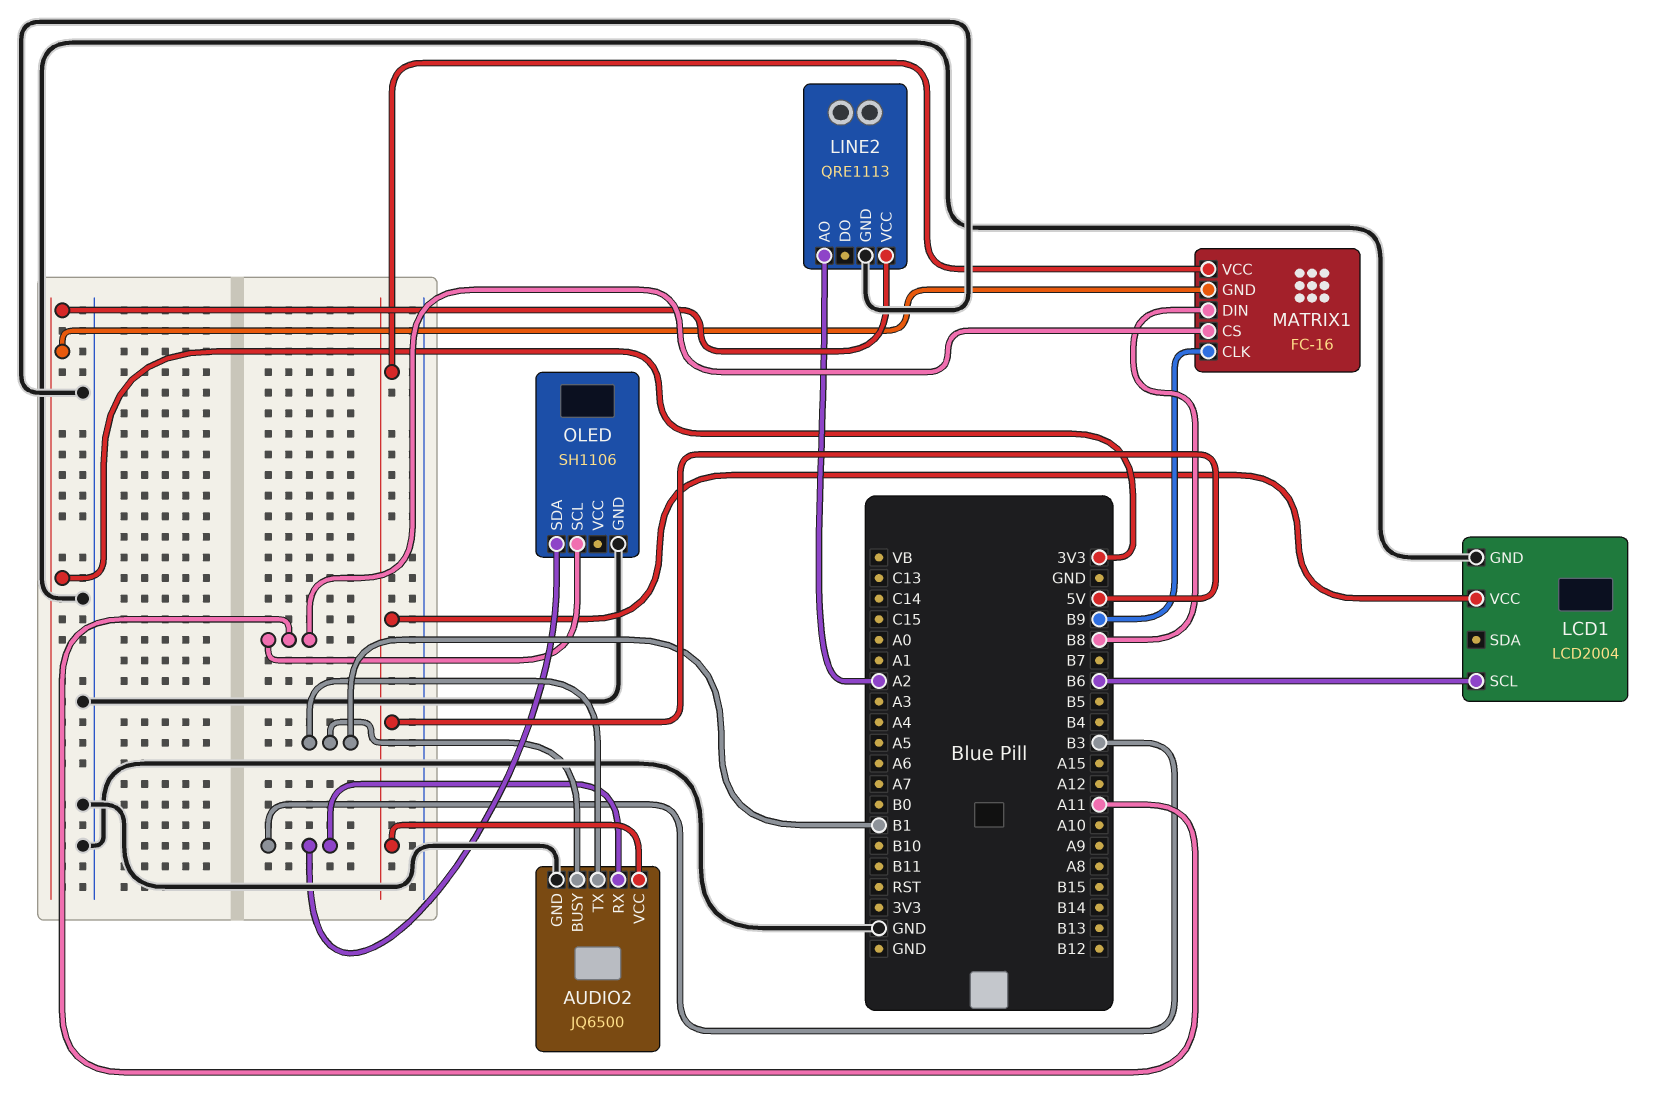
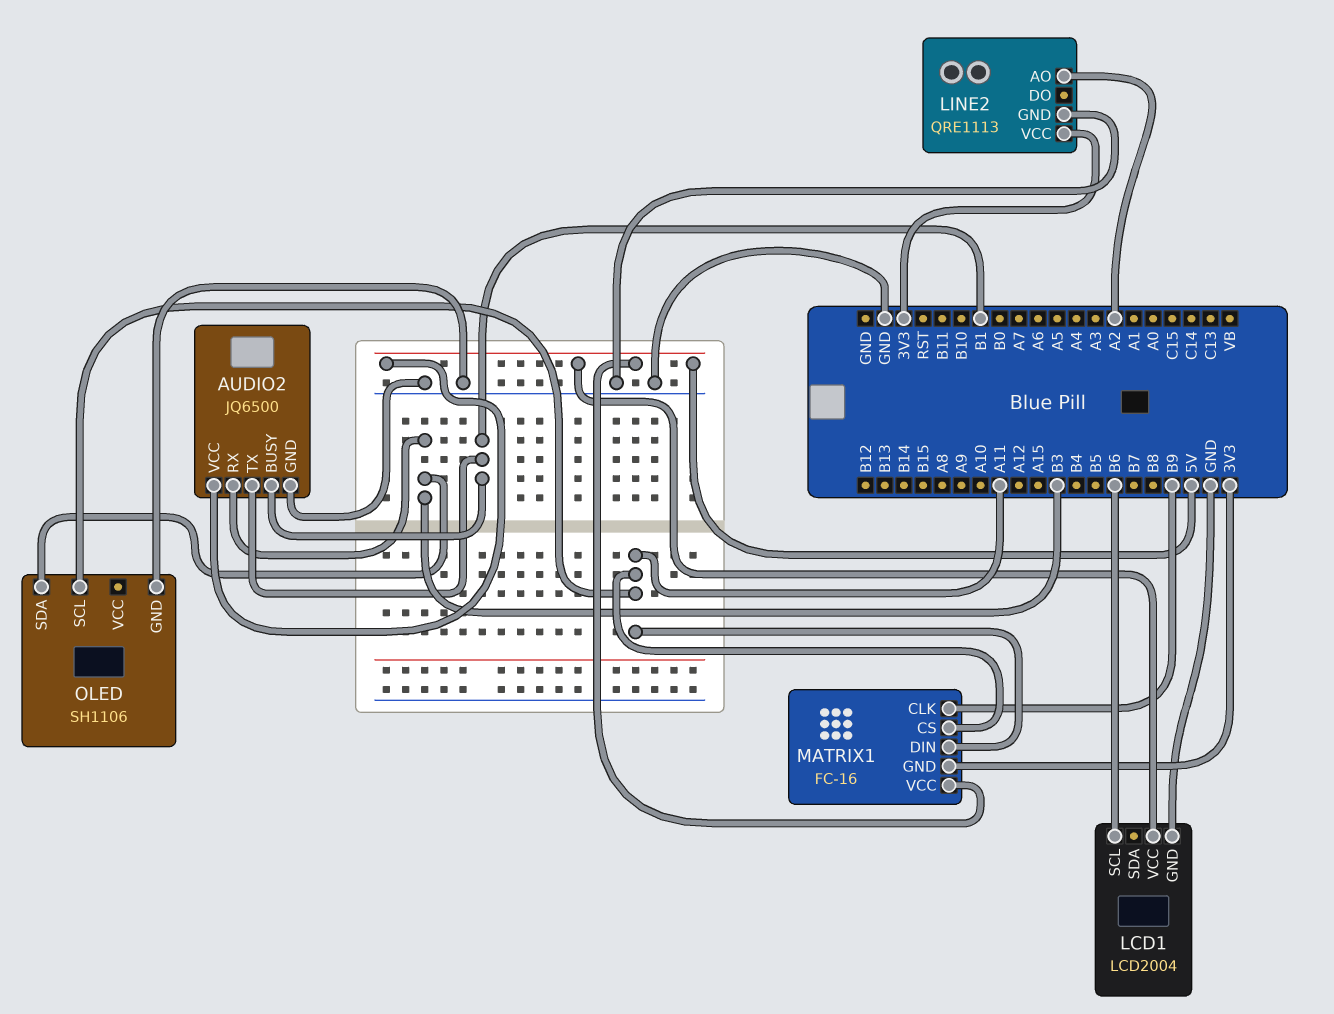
MATRIX1 pin DIN: B8 -> A11

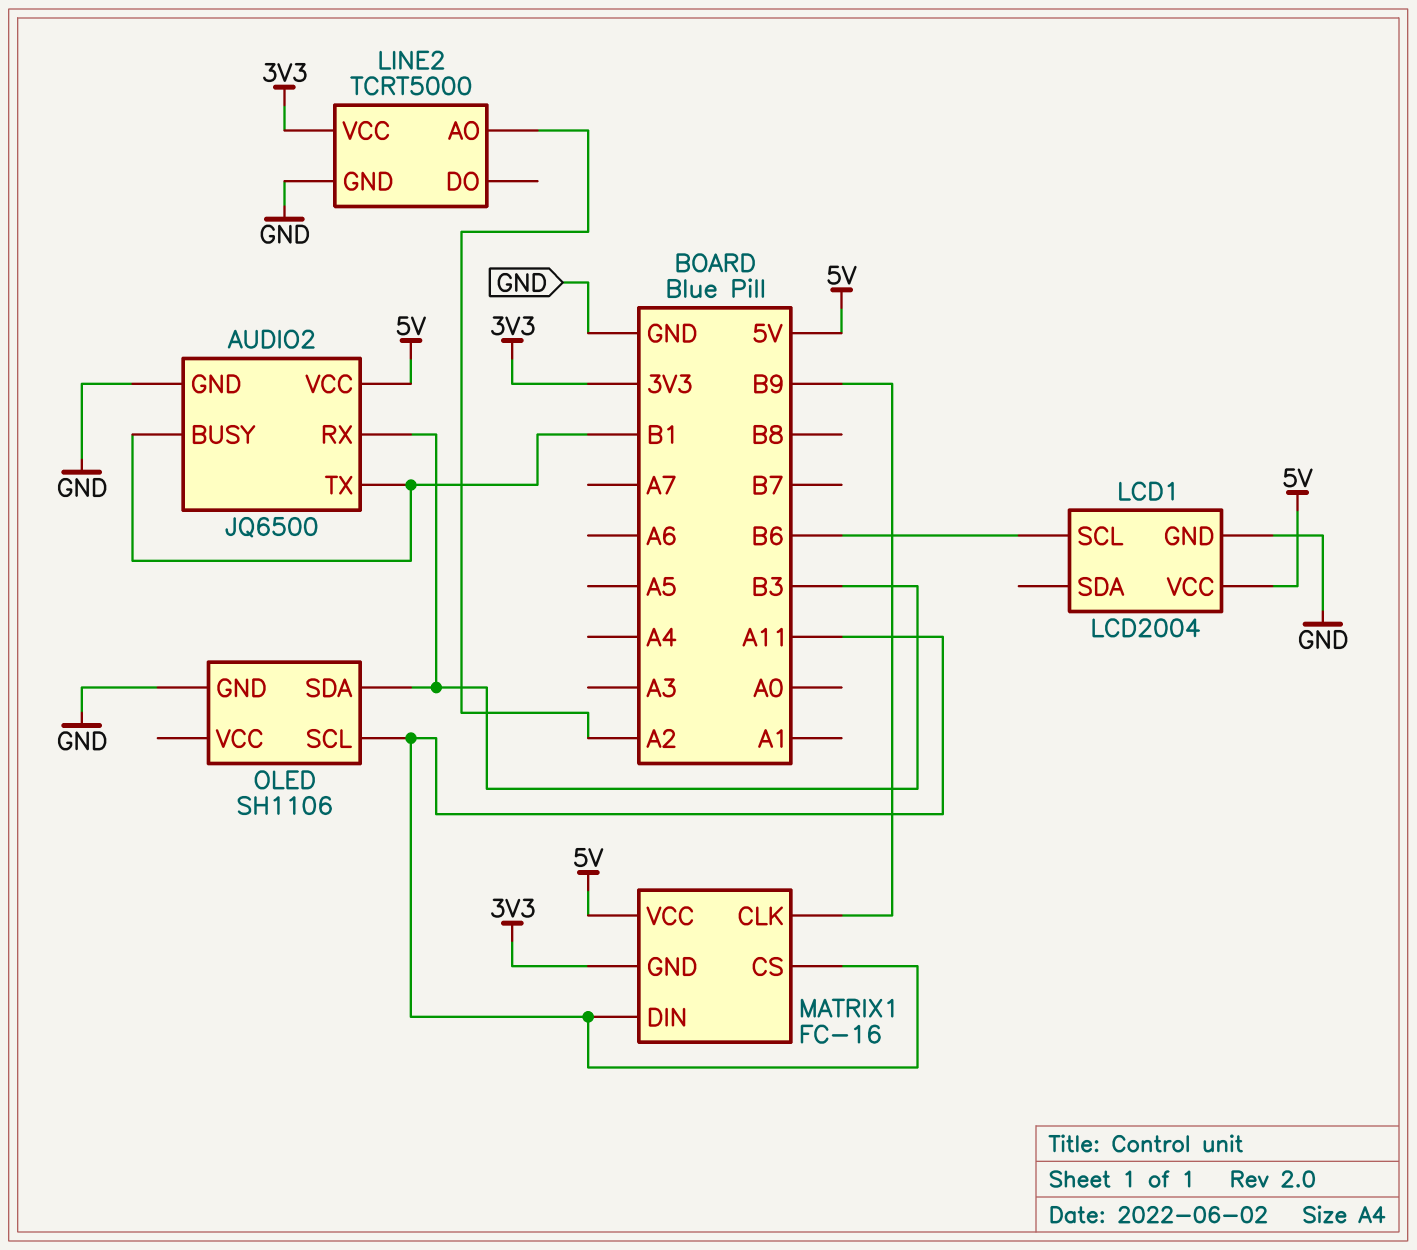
LINE2: QRE1113 -> TCRT5000

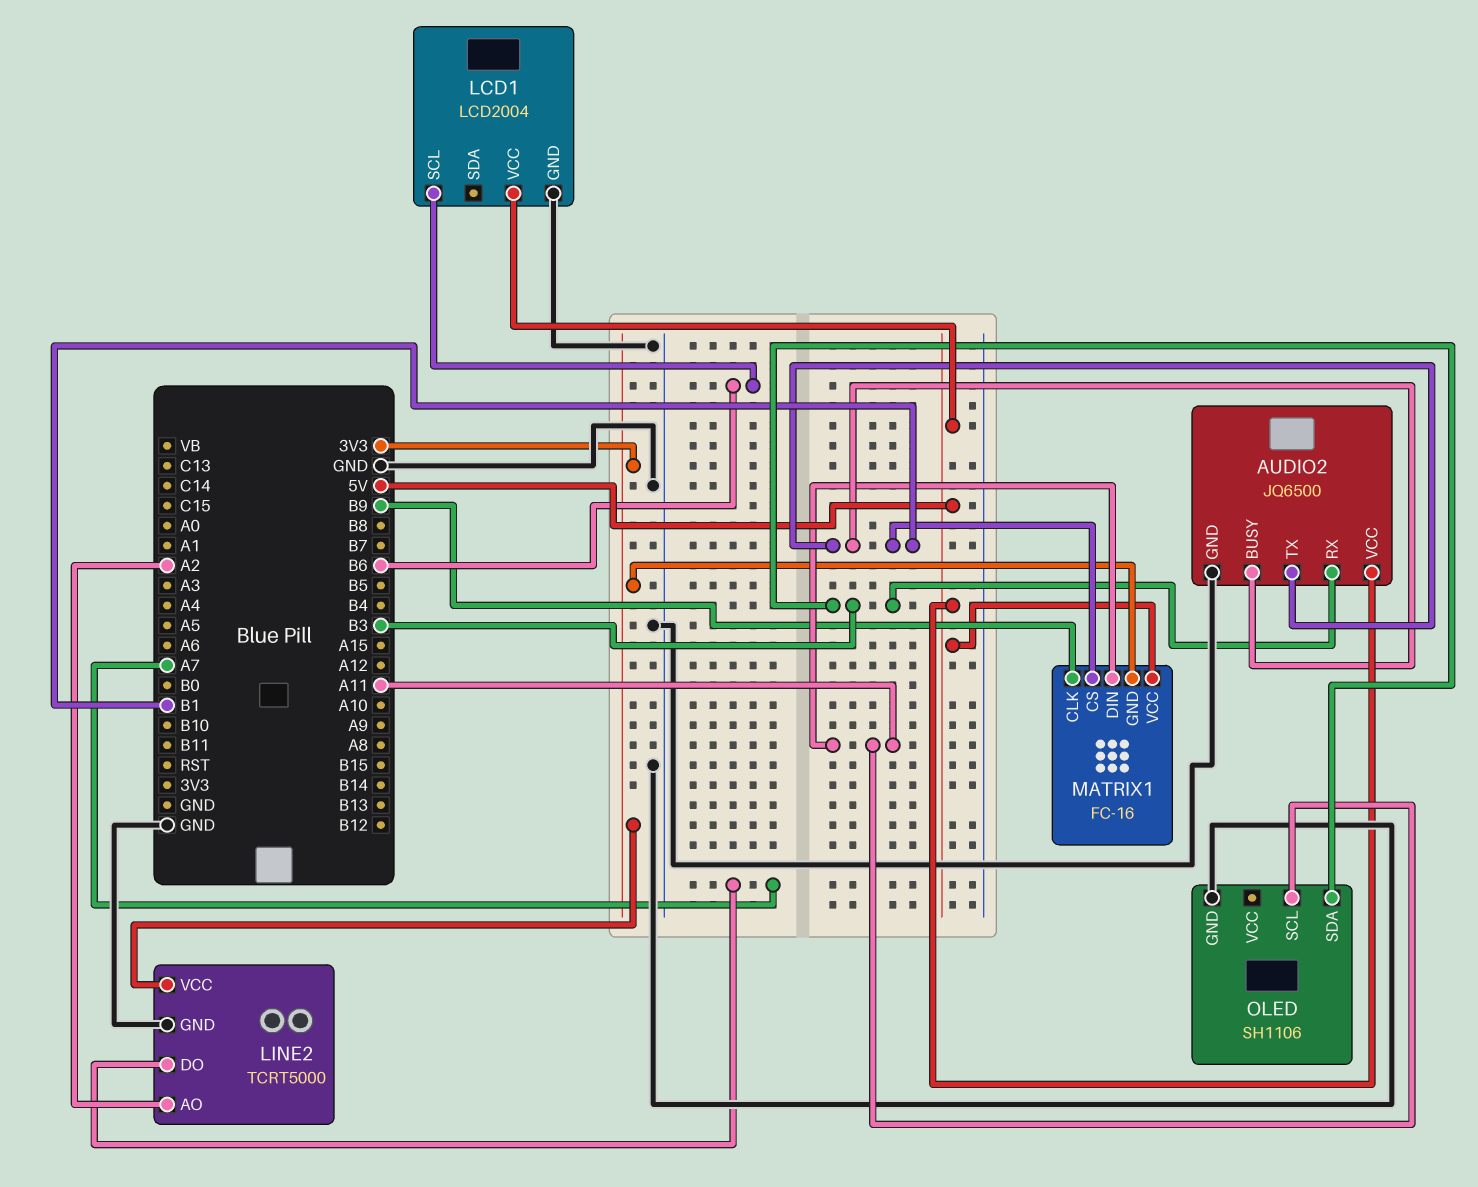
LINE2 pin DO: none -> A7
MATRIX1 pin CS: A11 -> B1

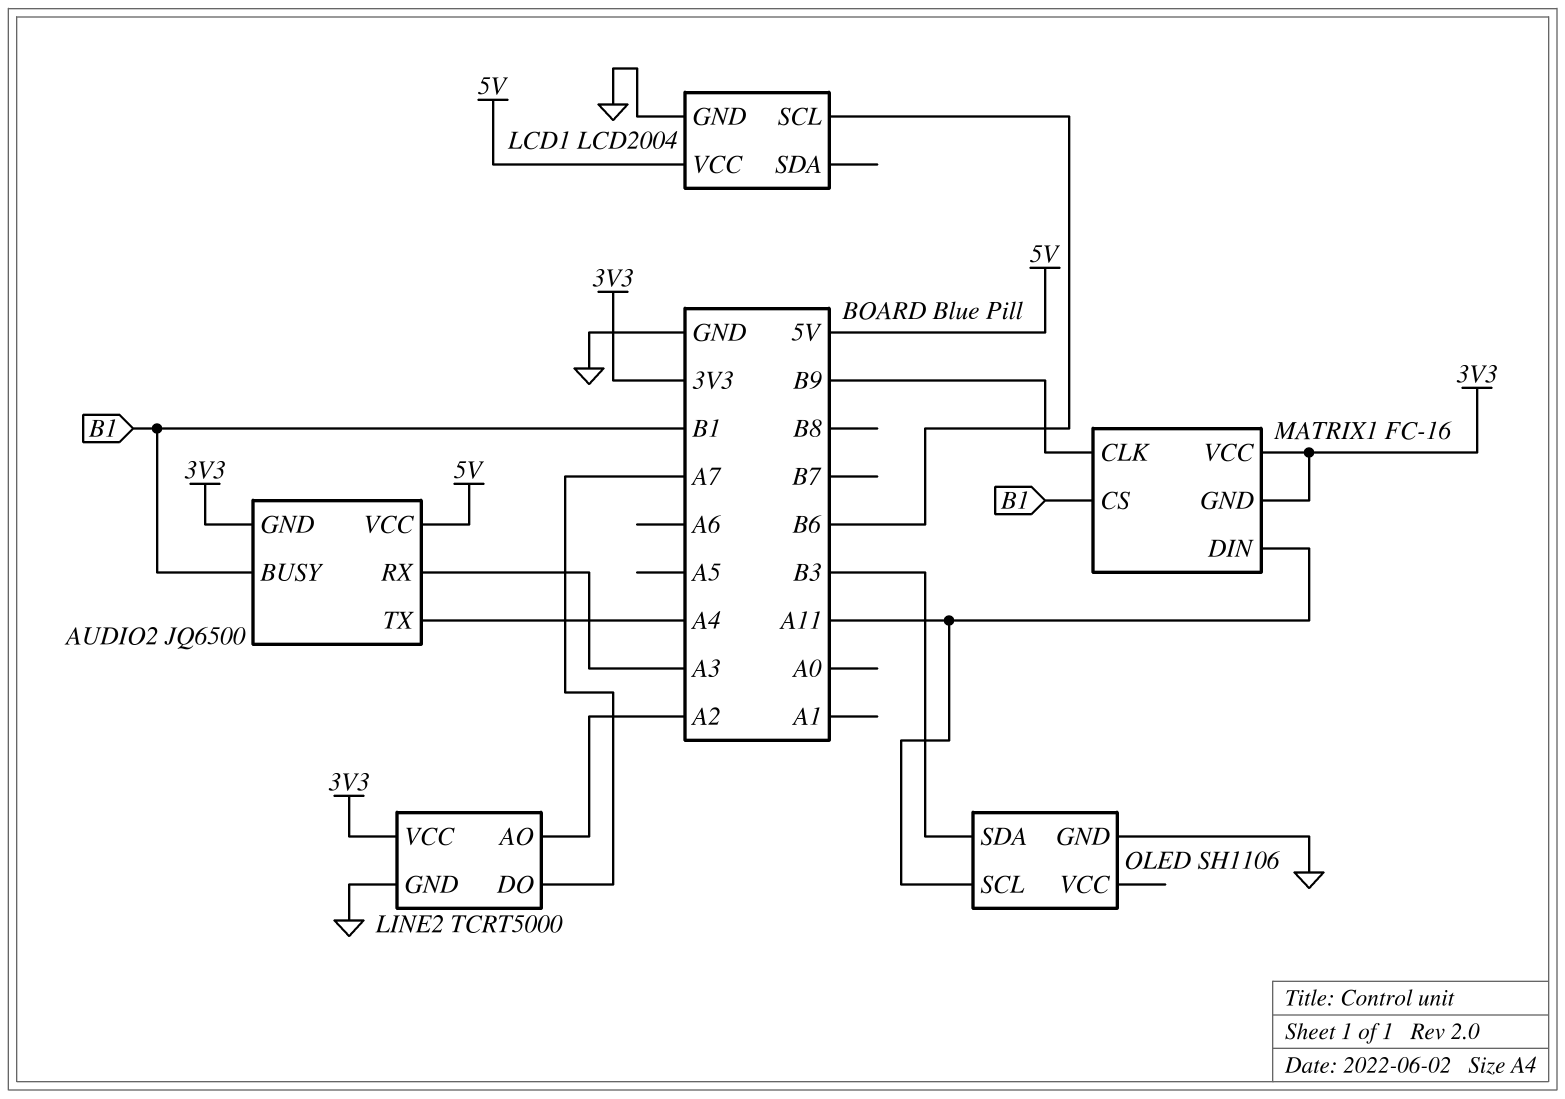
AUDIO2 pin GND: GND -> 3V3
AUDIO2 pin RX: B3 -> A3
AUDIO2 pin TX: B1 -> A4
MATRIX1 pin VCC: 5V -> 3V3

